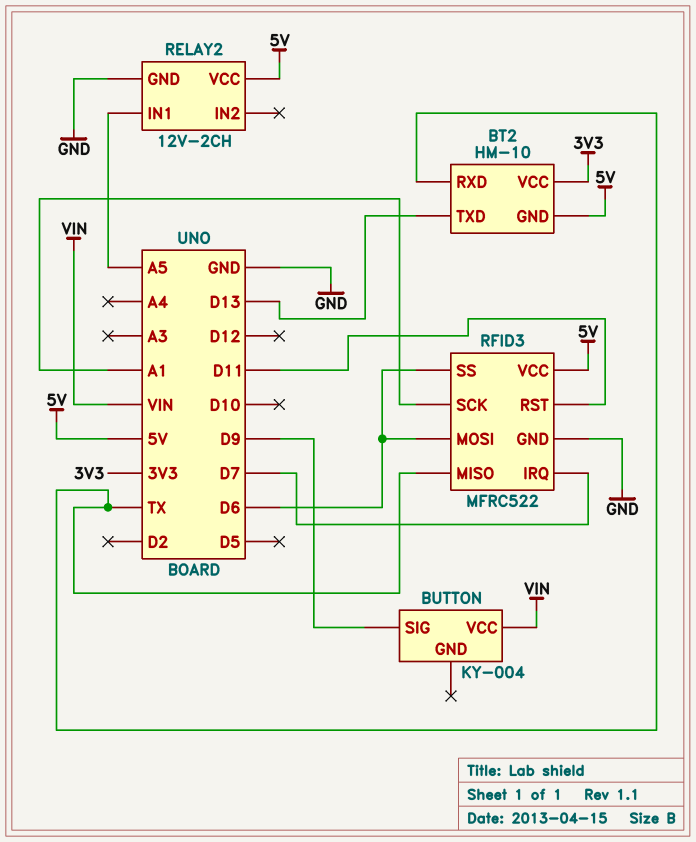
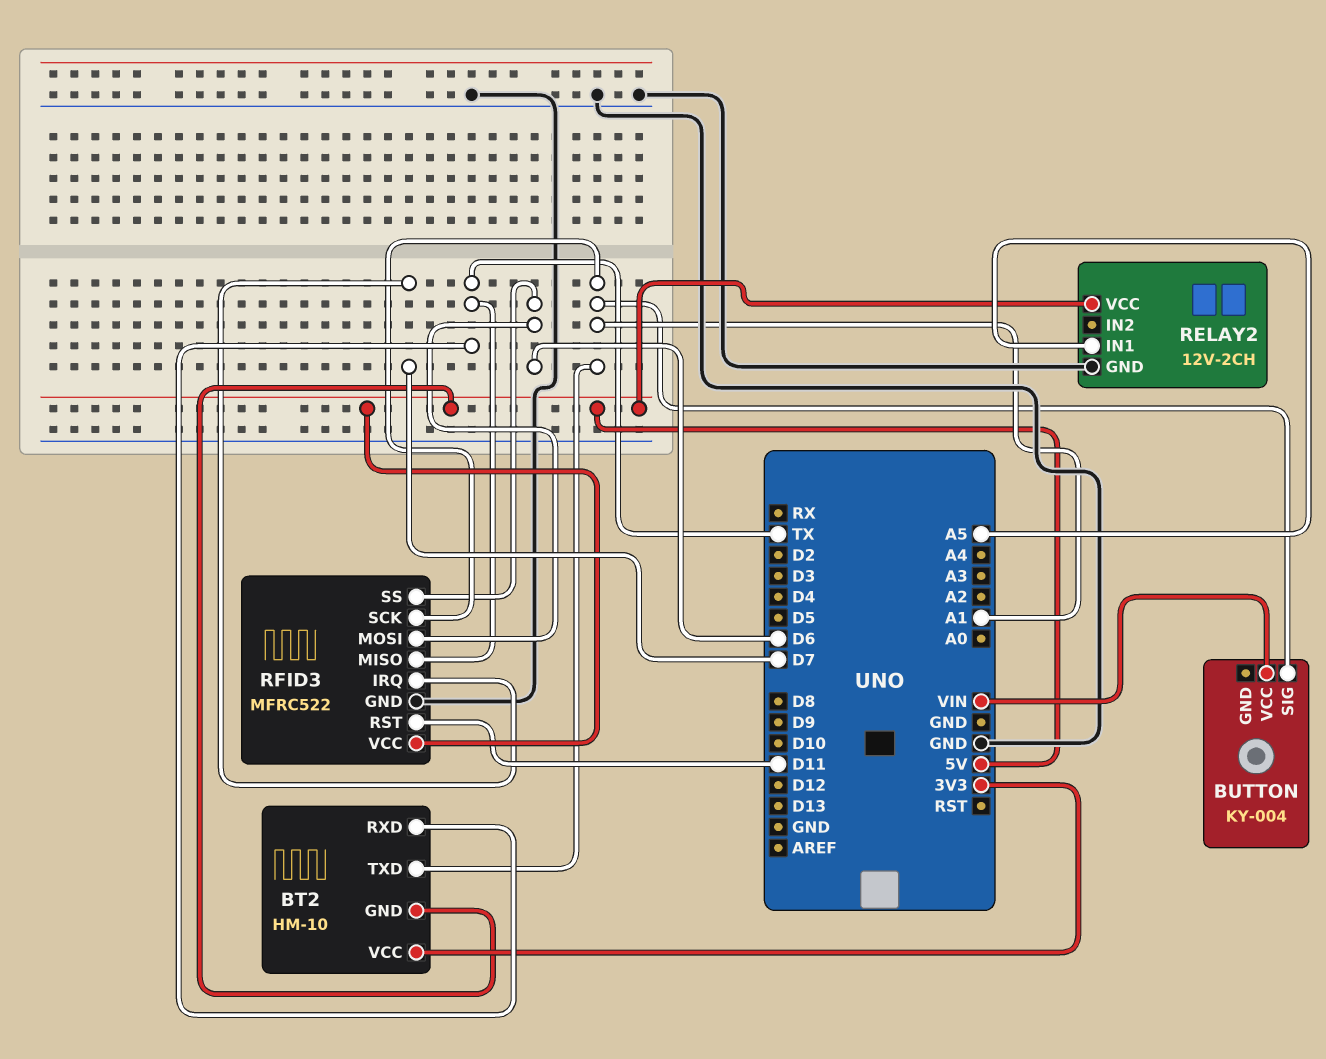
BT2 pin TXD: D13 -> A1
BUTTON pin SIG: D9 -> A1

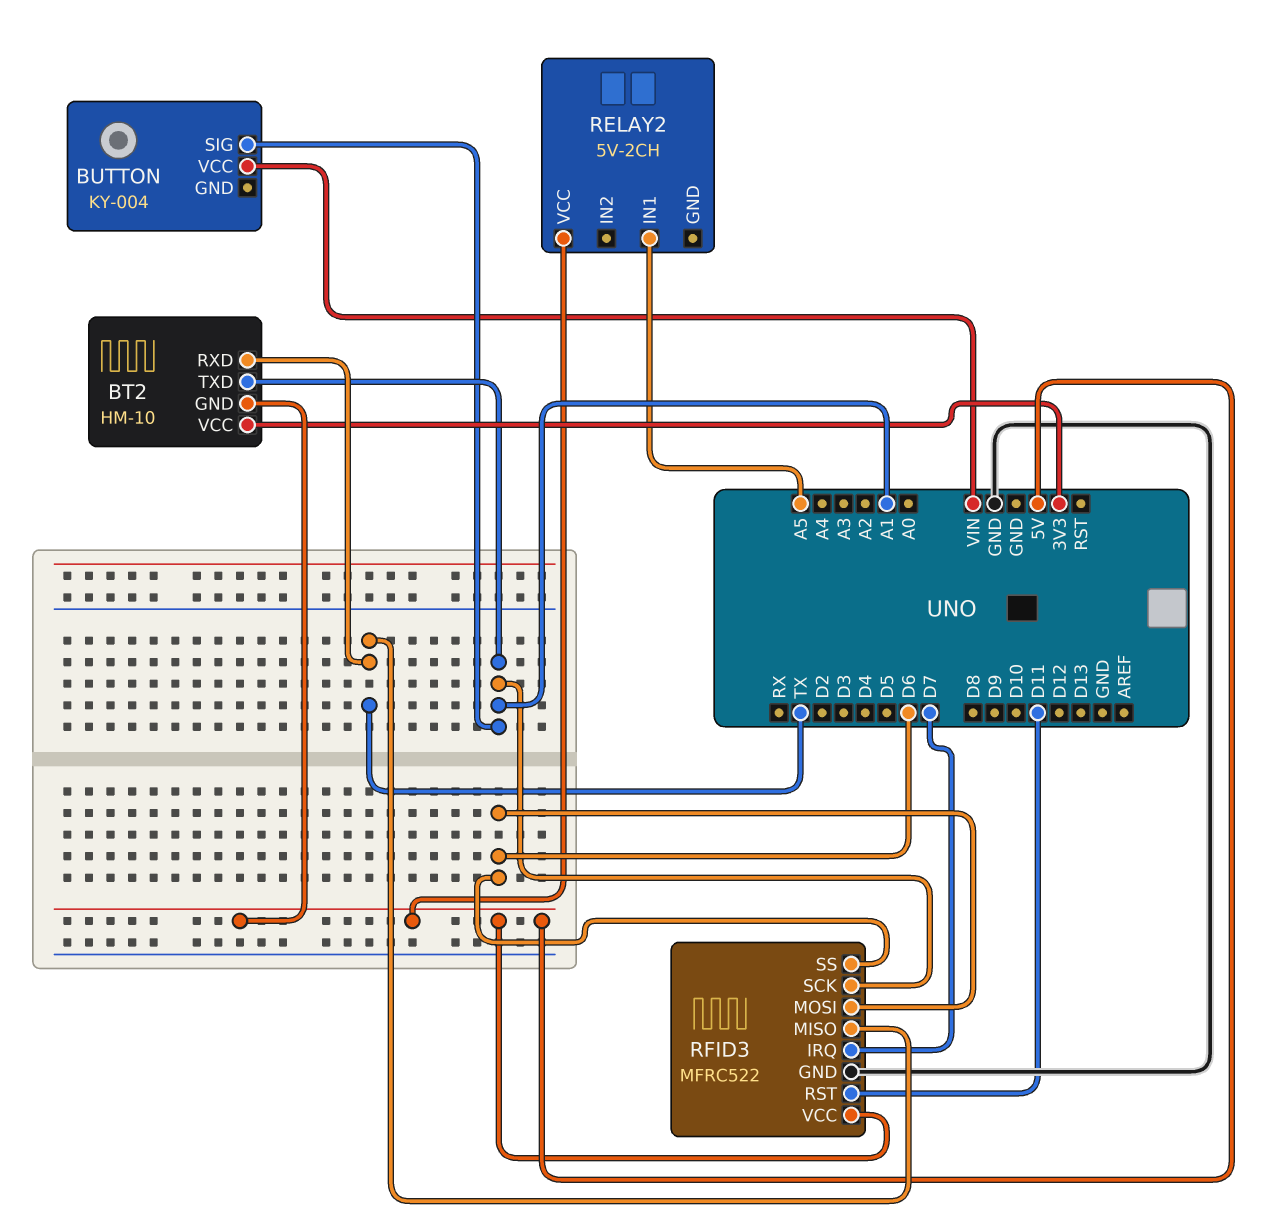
RELAY2: 12V-2CH -> 5V-2CH
RELAY2 pin GND: GND -> none

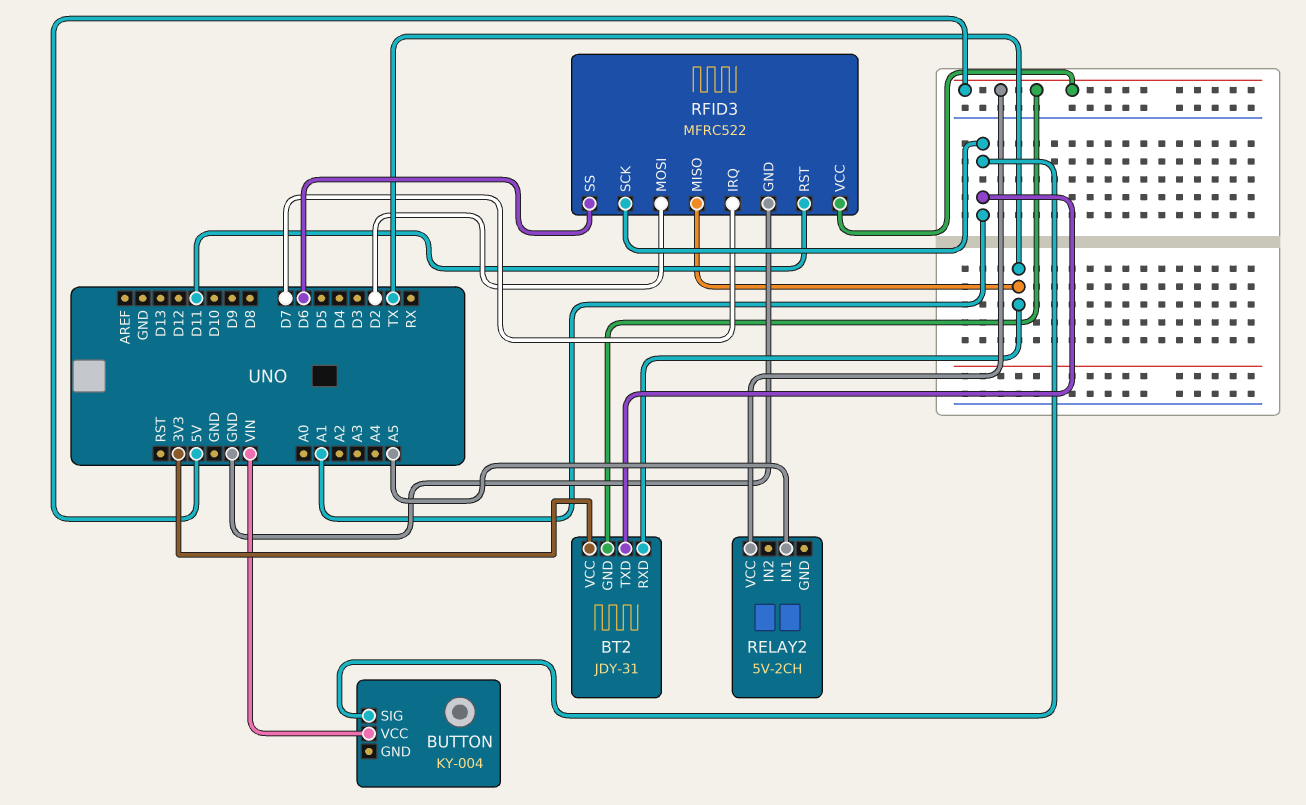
BT2: HM-10 -> JDY-31
RFID3 pin MOSI: D6 -> D2

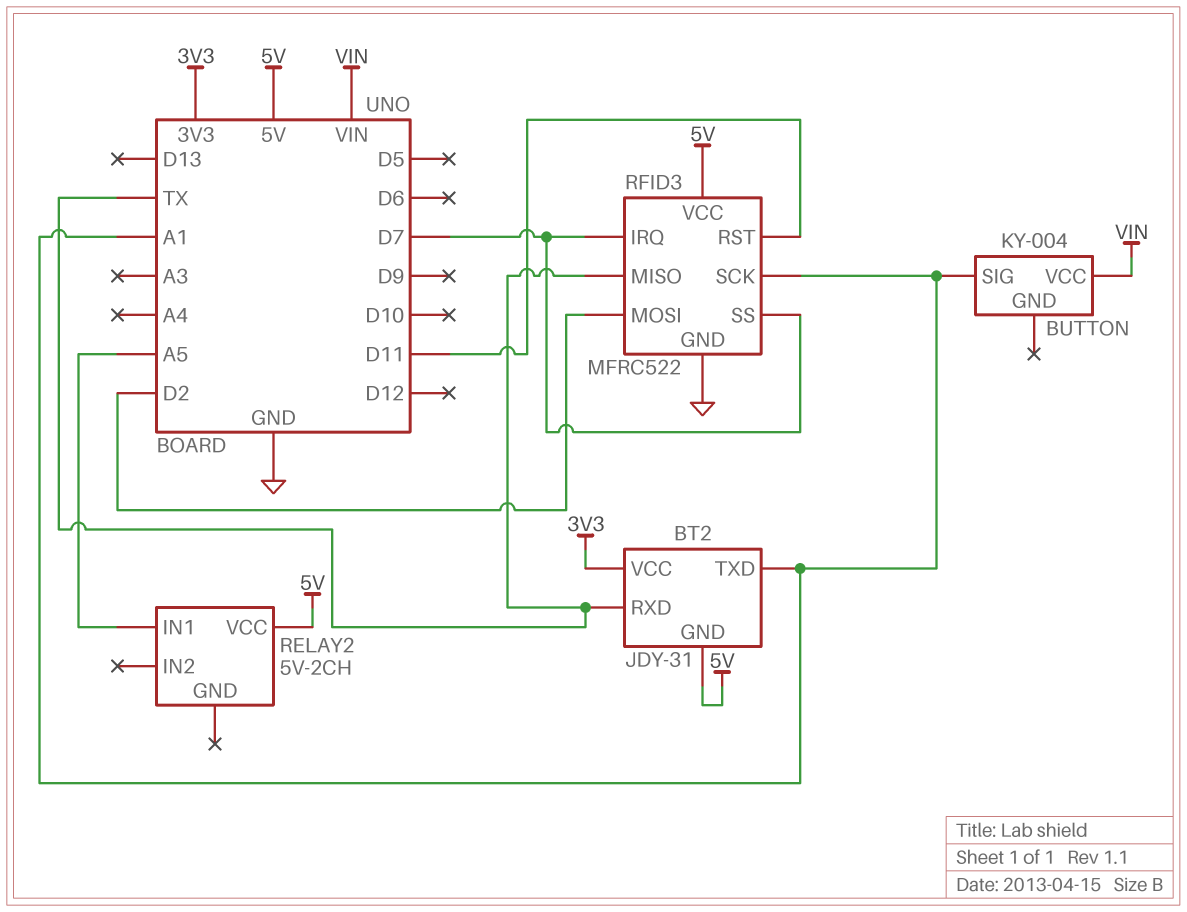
RFID3 pin SS: D6 -> D7

